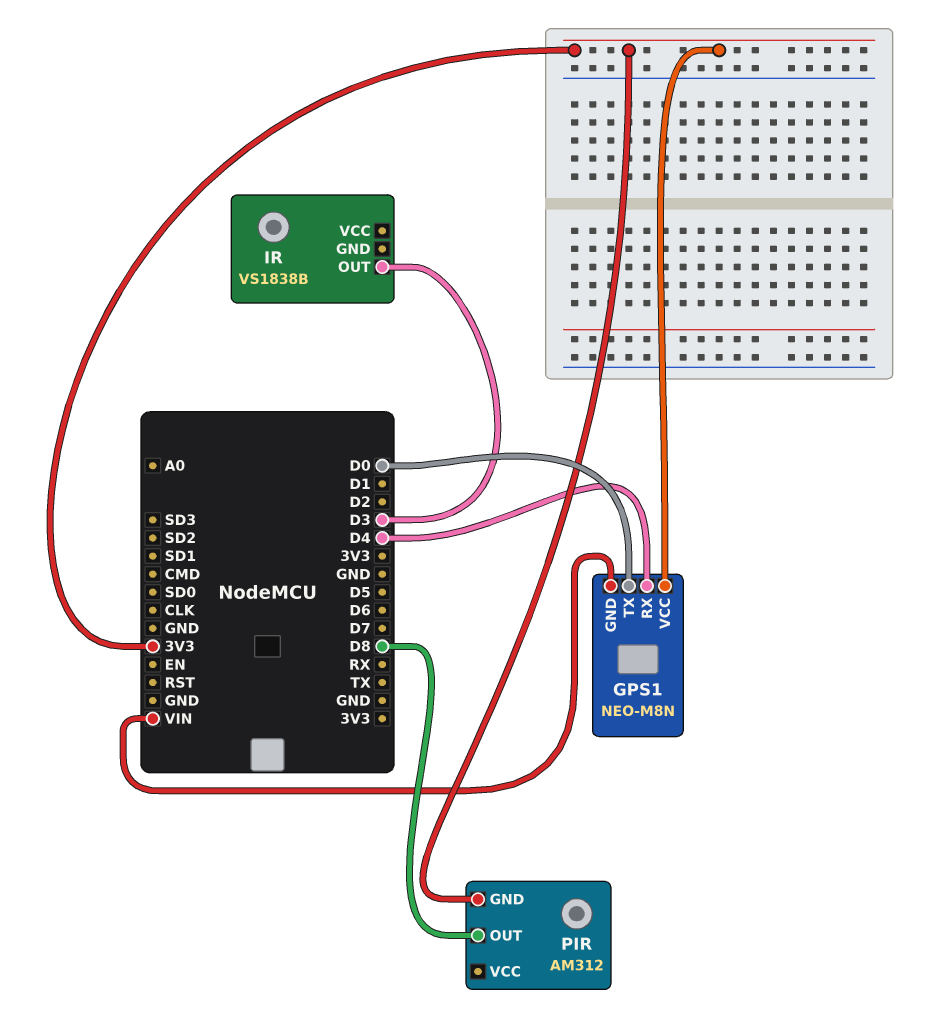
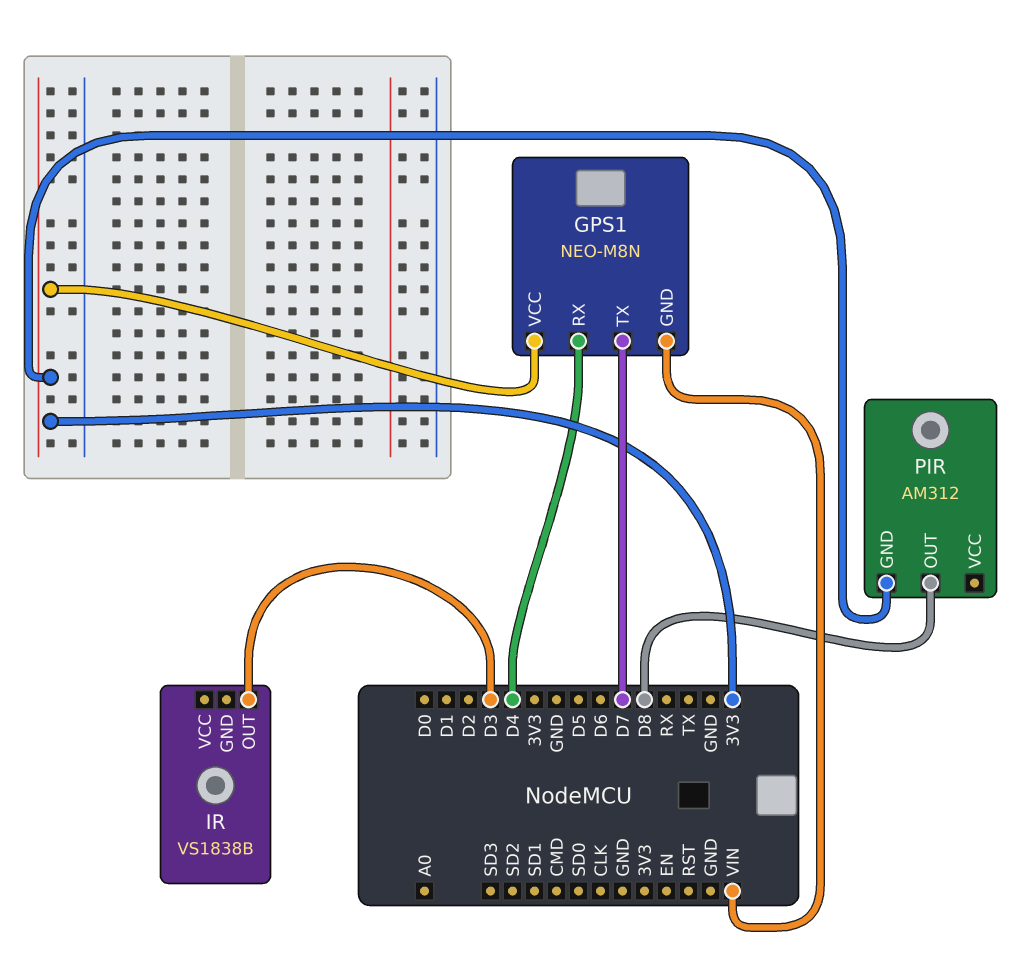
GPS1 pin TX: D0 -> D7

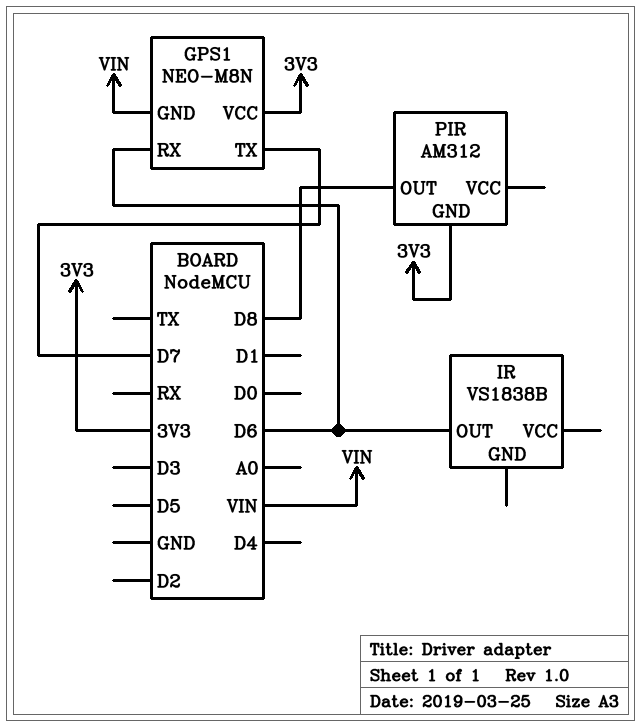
GPS1 pin RX: D4 -> D6
IR pin OUT: D3 -> D6

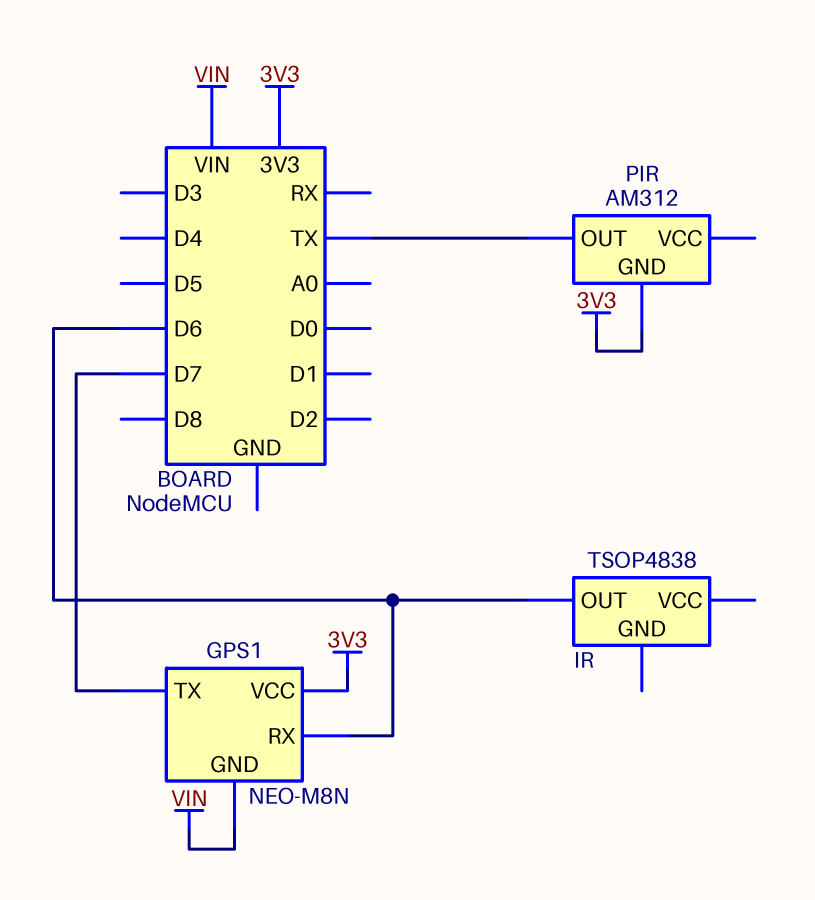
IR: VS1838B -> TSOP4838
PIR pin OUT: D8 -> TX

